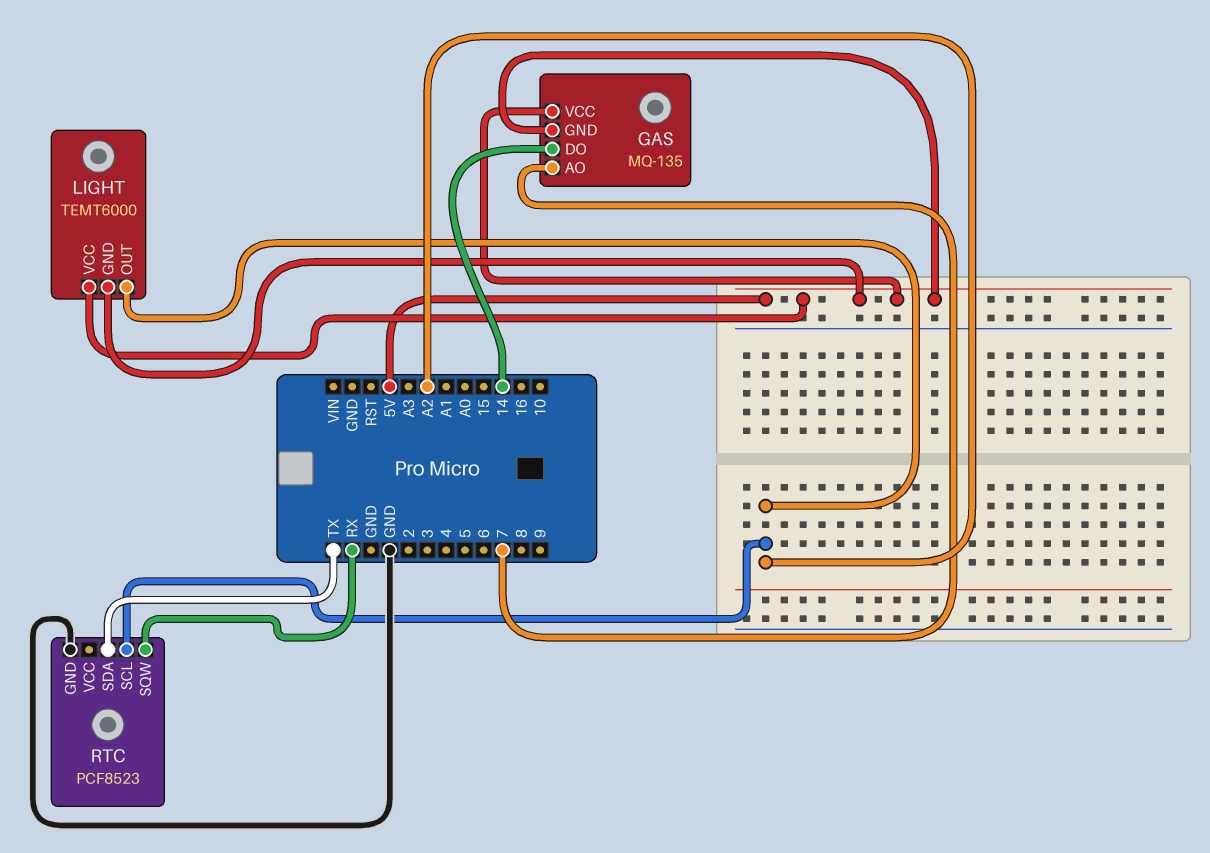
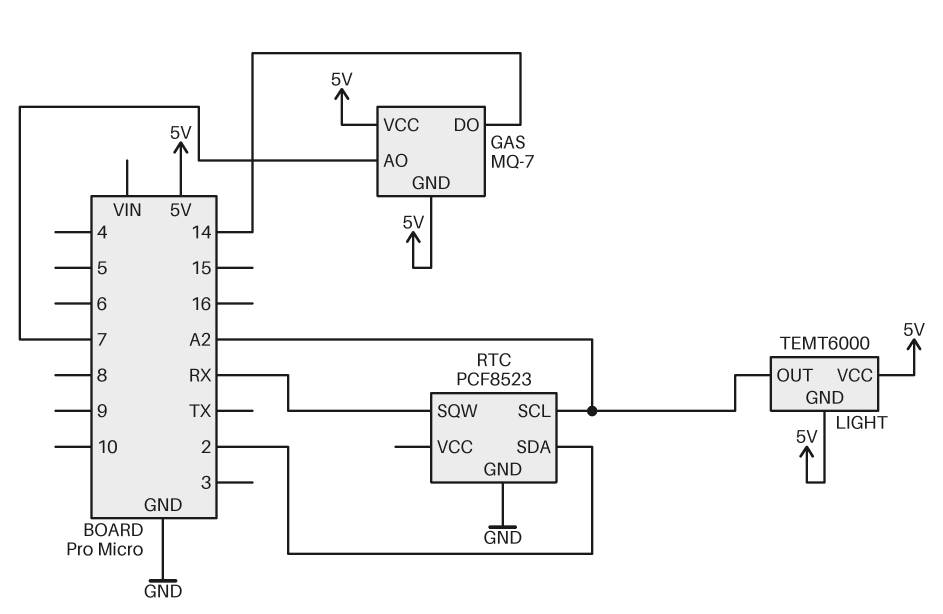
GAS: MQ-135 -> MQ-7
RTC pin SDA: TX -> 2

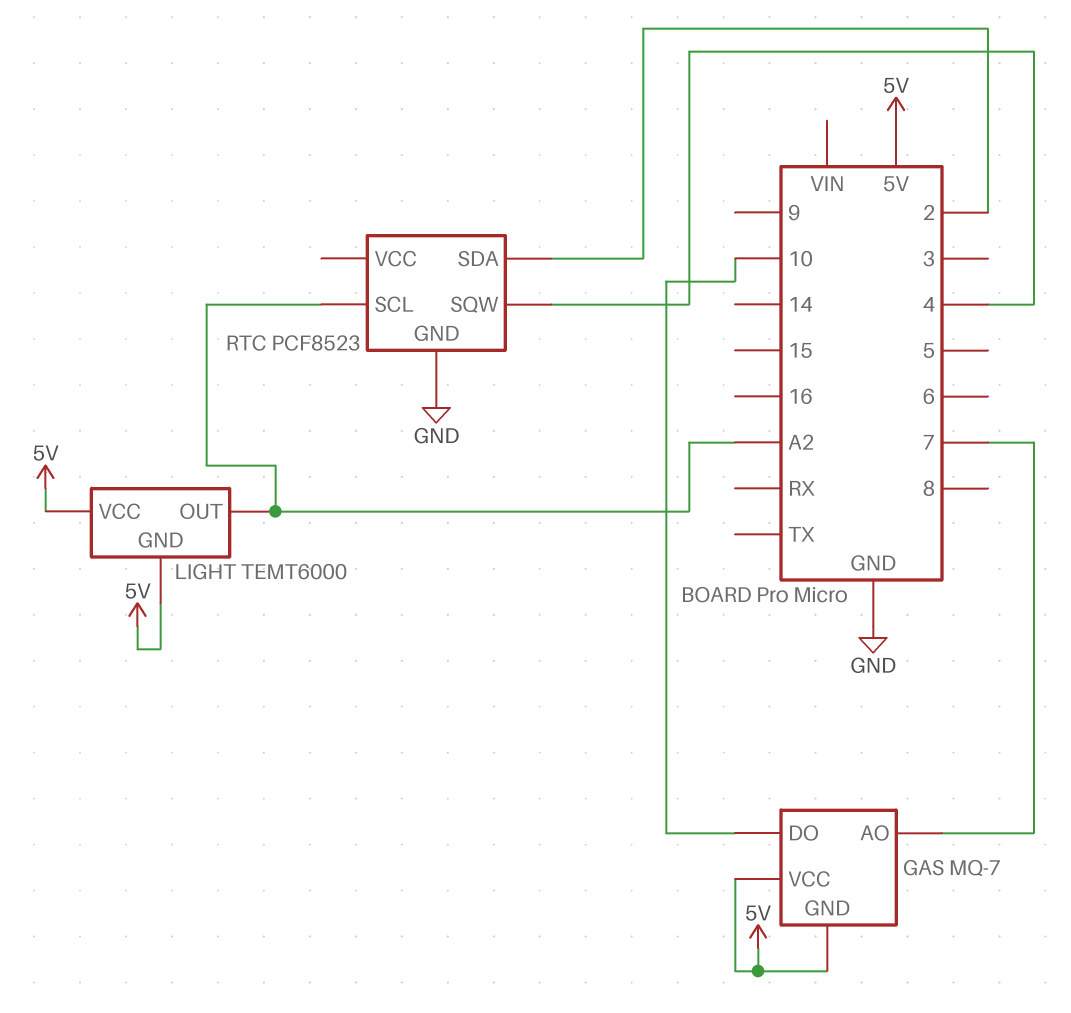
GAS pin DO: 14 -> 10
RTC pin SQW: RX -> 4

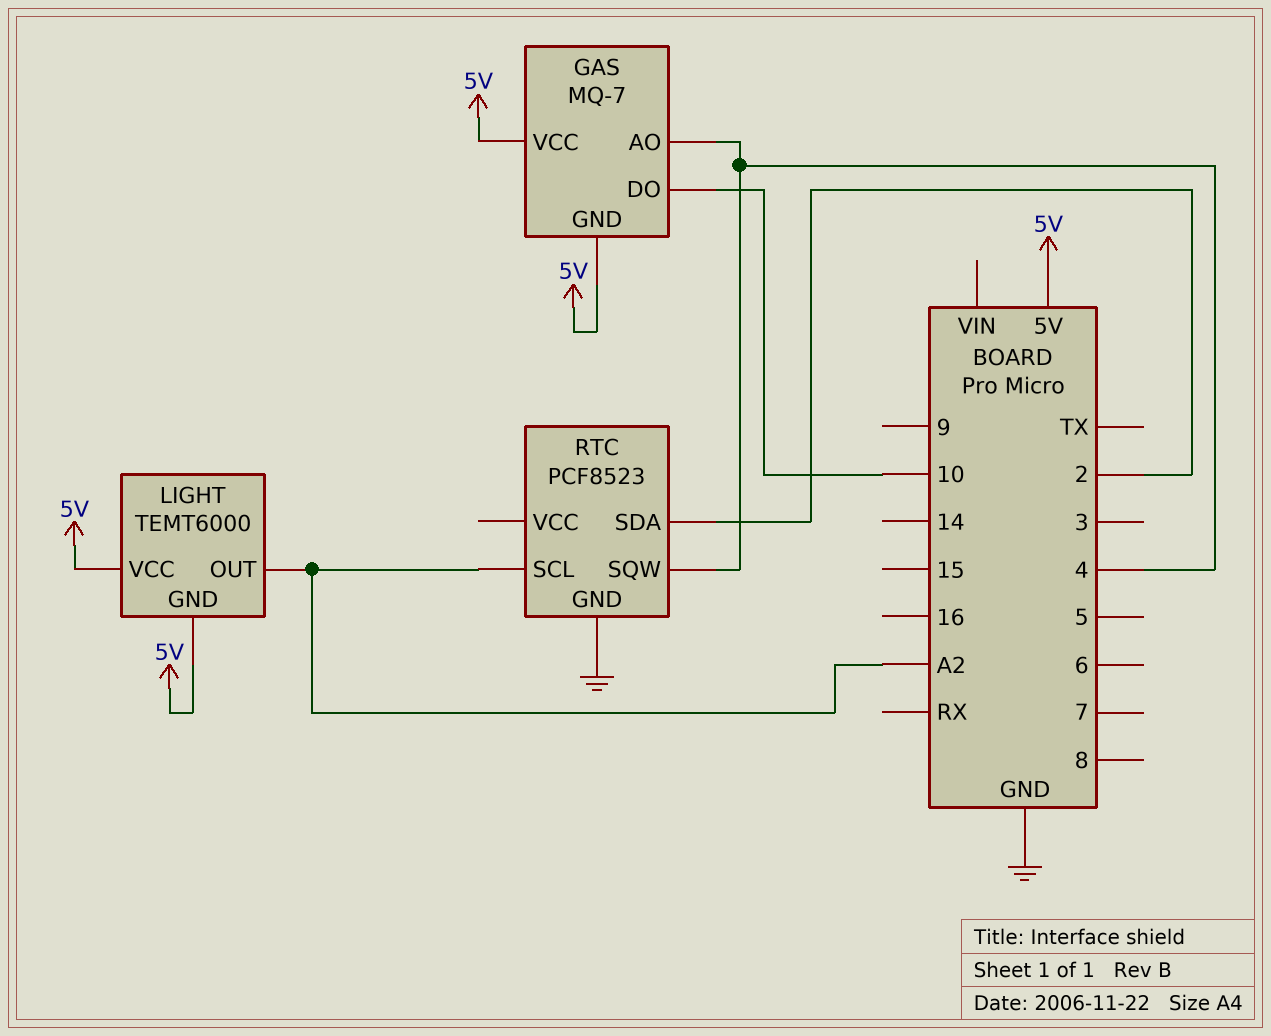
GAS pin AO: 7 -> 4

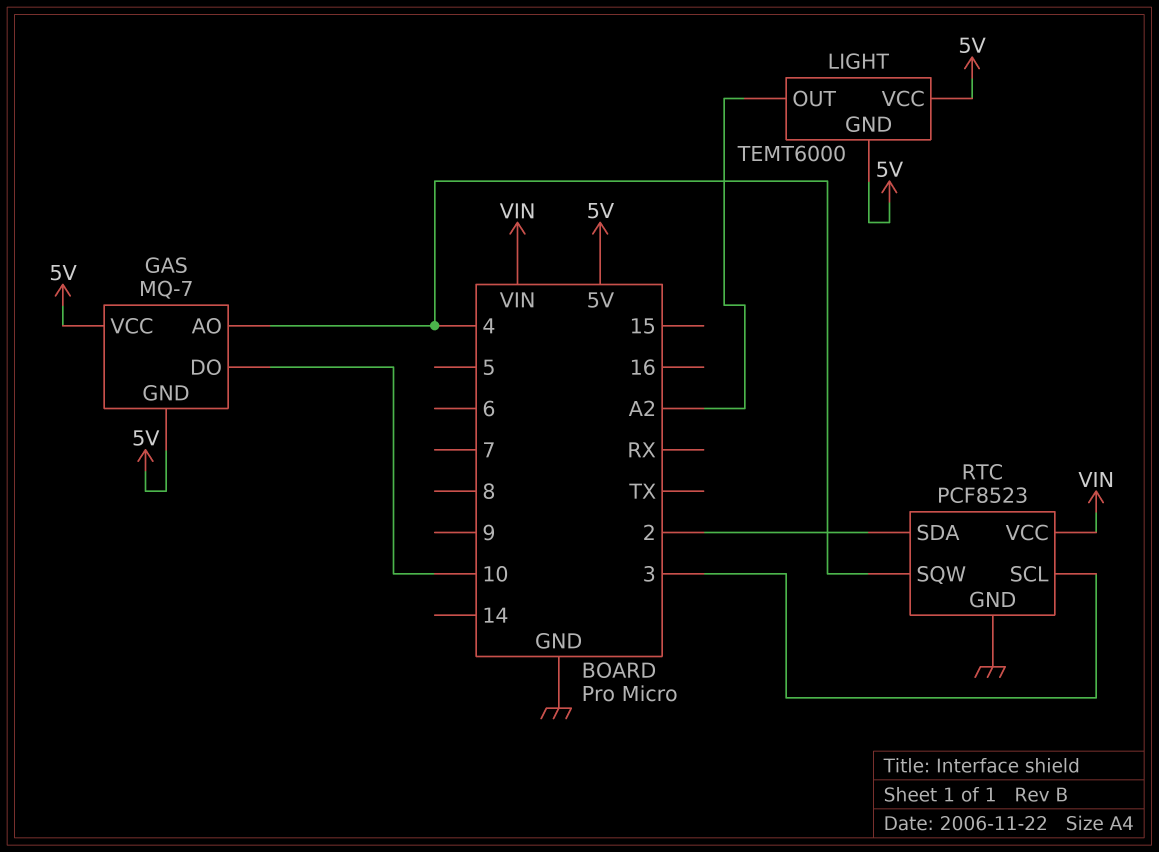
RTC pin SCL: A2 -> 3
RTC pin VCC: none -> VIN

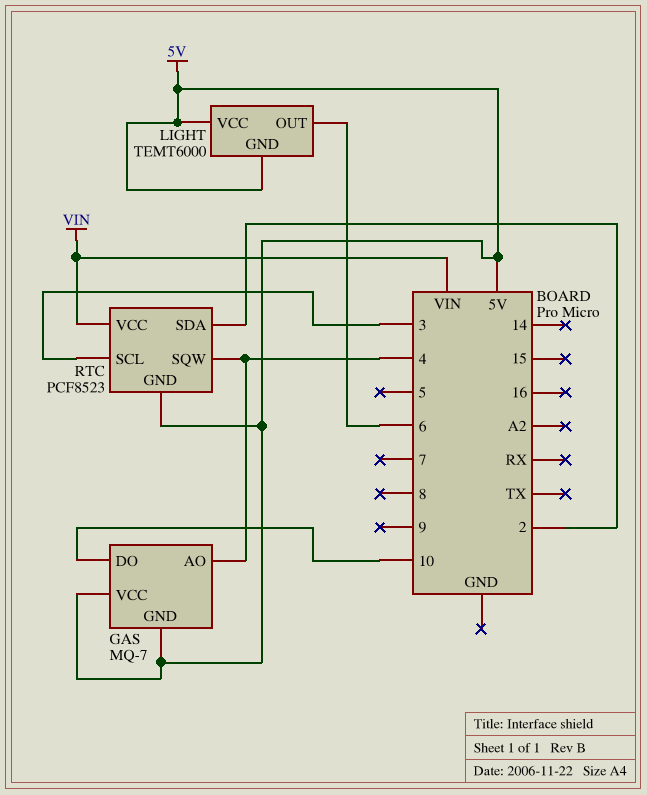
LIGHT pin OUT: A2 -> 6
RTC pin GND: GND -> 5V

